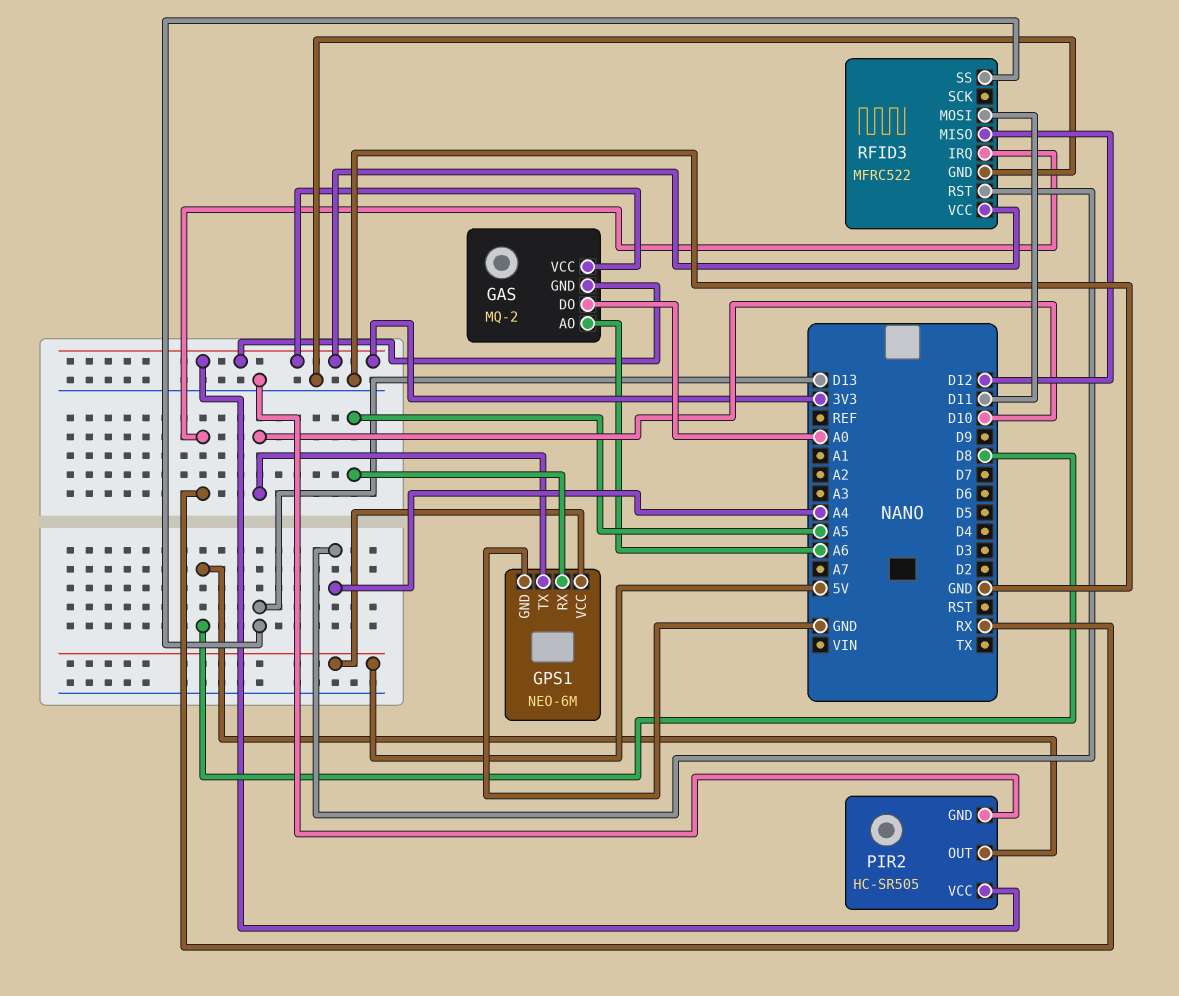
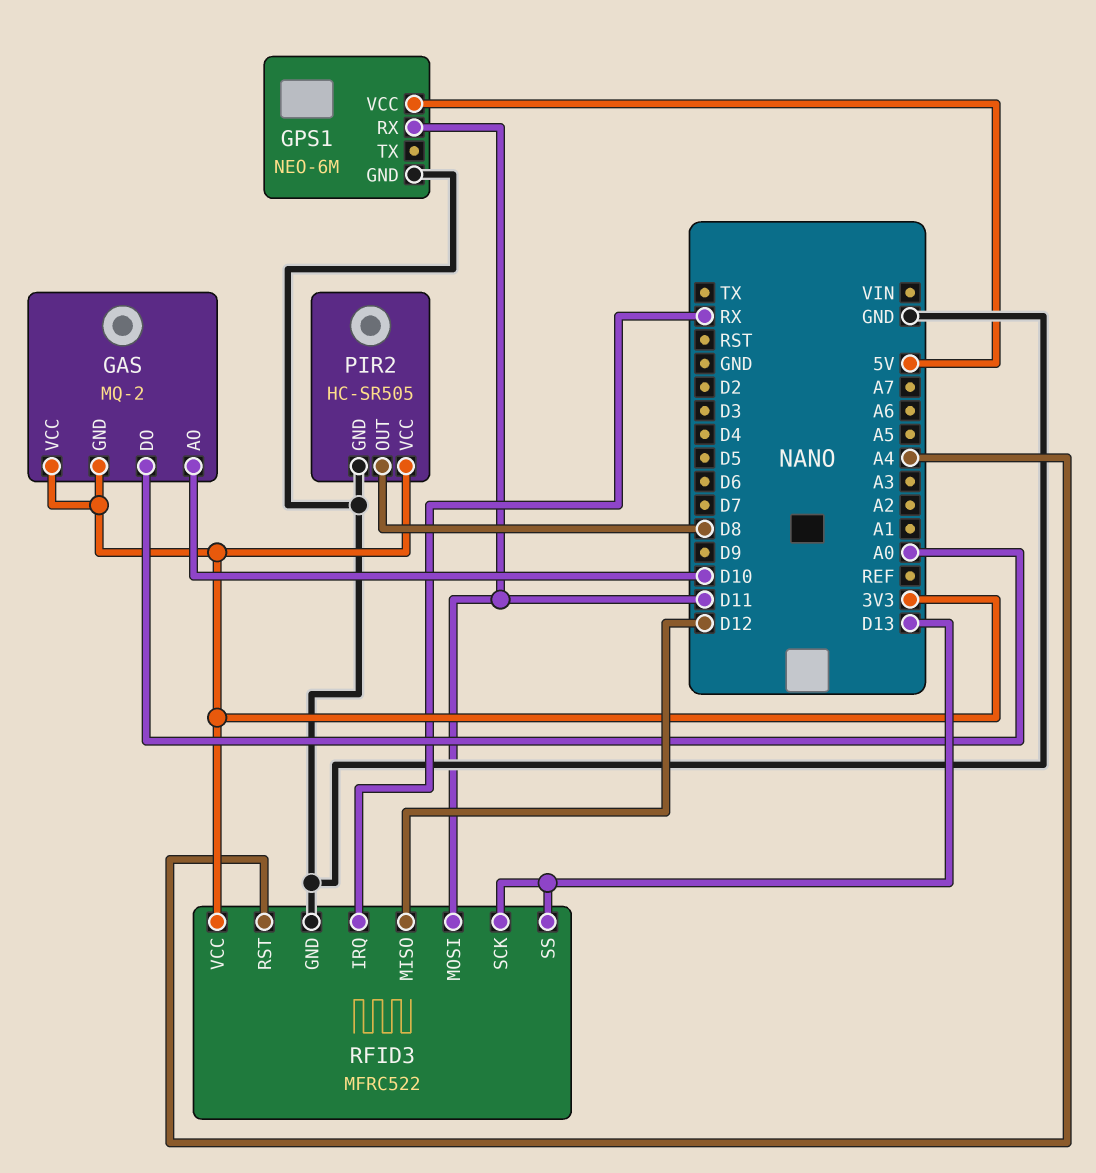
GAS pin AO: A6 -> D10
GPS1 pin RX: A5 -> D11
GPS1 pin TX: D10 -> none
RFID3 pin SCK: none -> D13

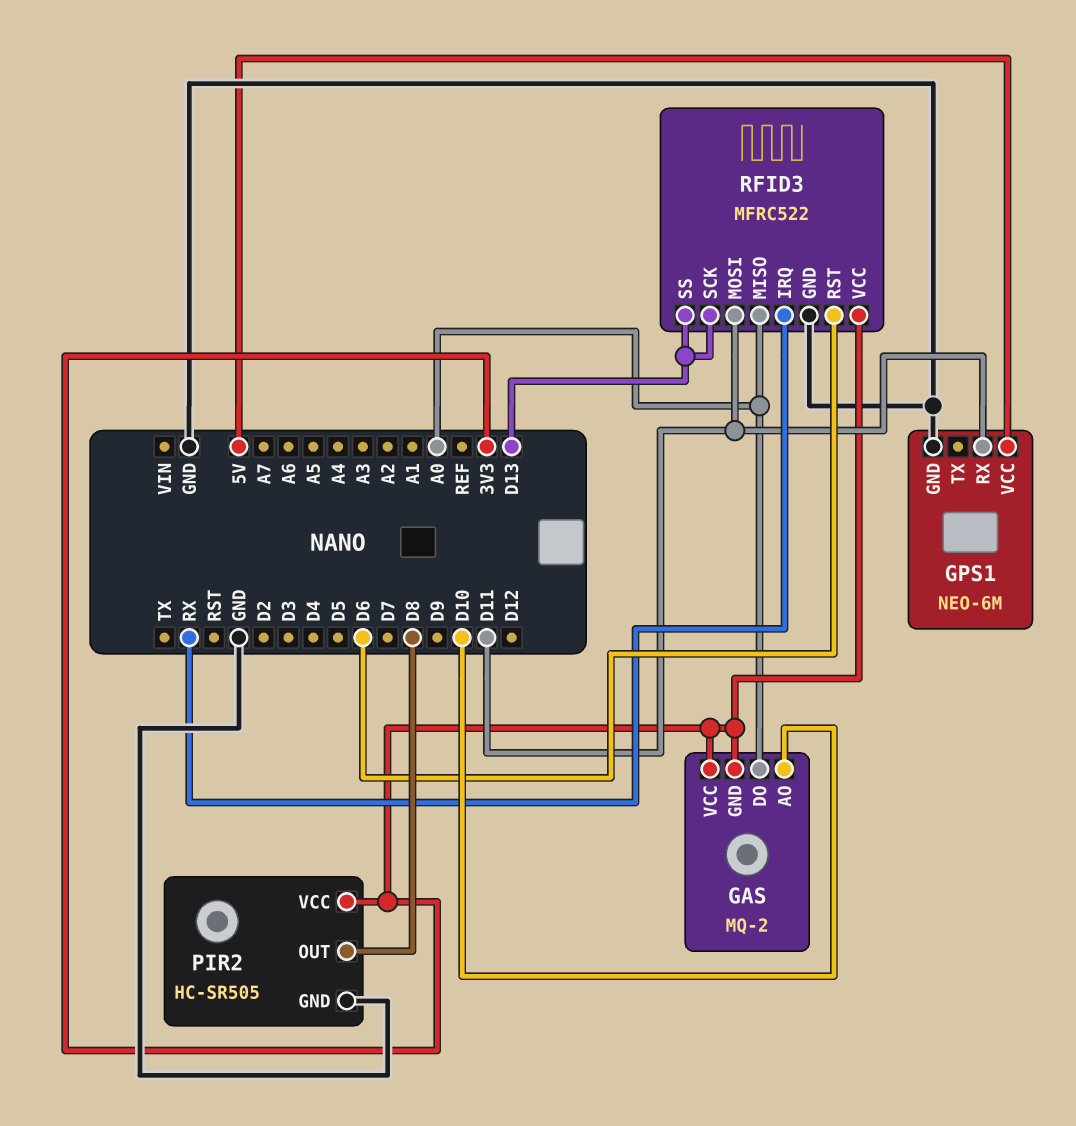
RFID3 pin MISO: D12 -> A0
RFID3 pin RST: A4 -> D6

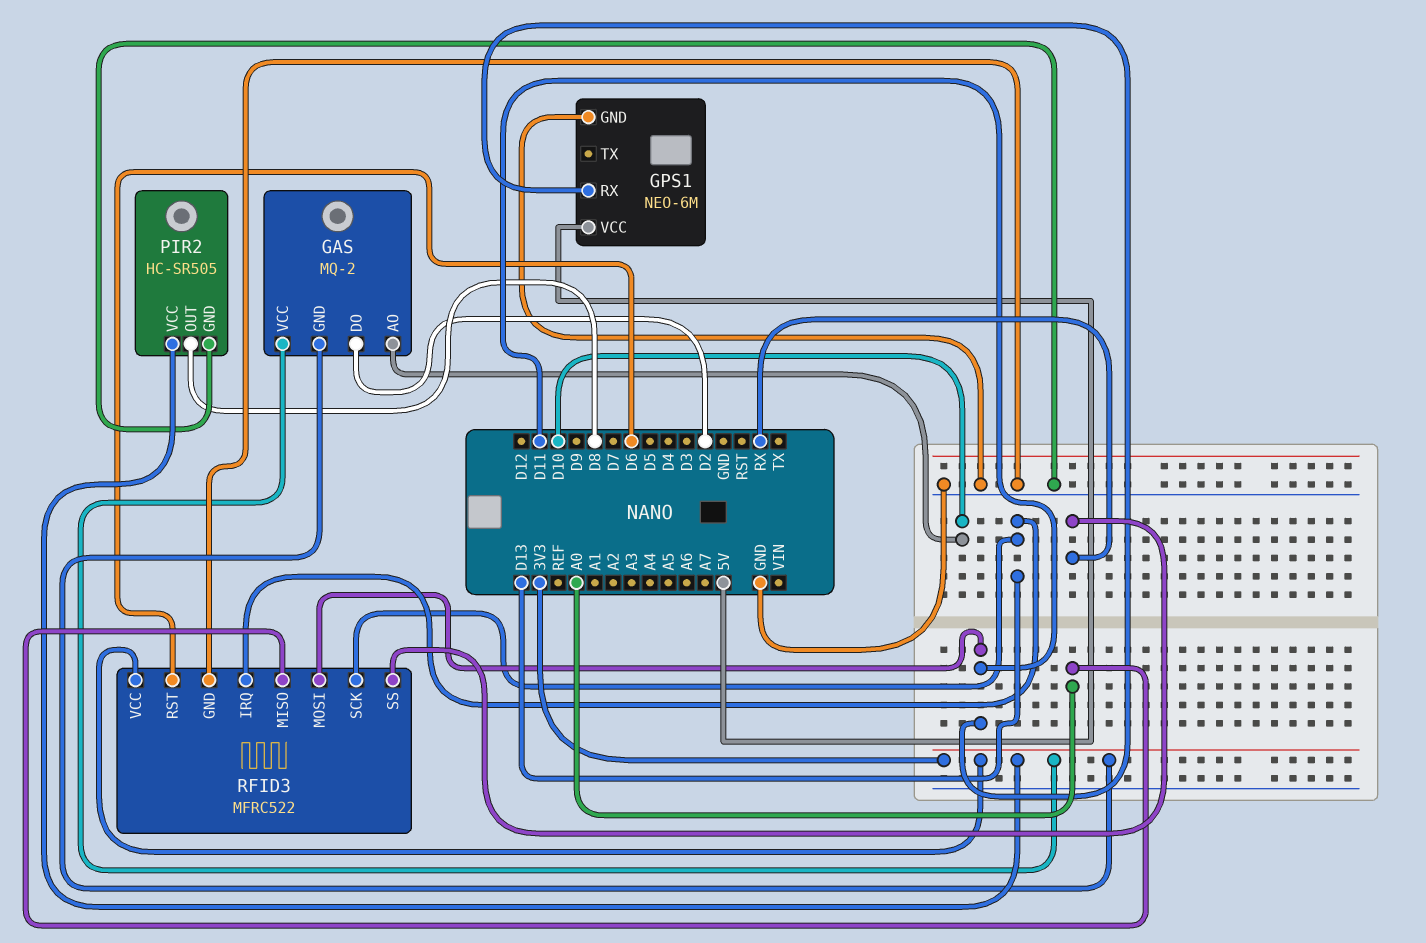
GAS pin DO: A0 -> D2
RFID3 pin IRQ: RX -> D13
RFID3 pin SS: D13 -> RX

